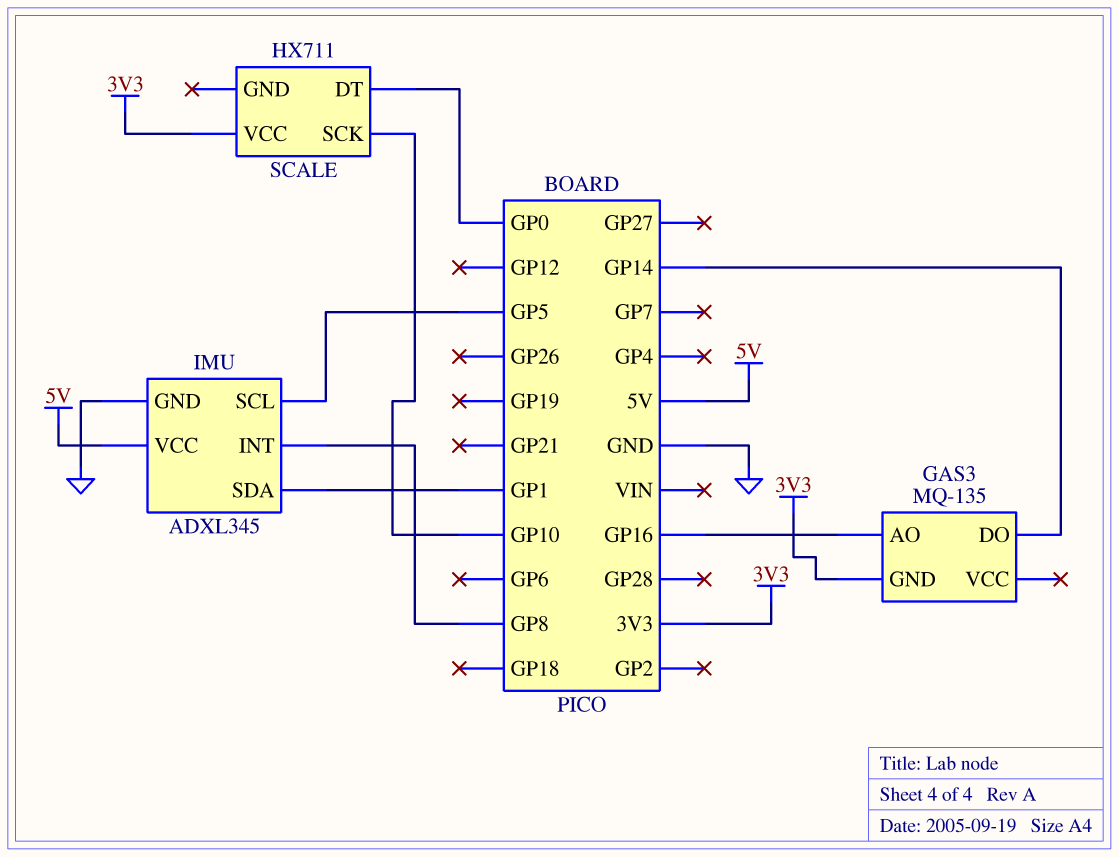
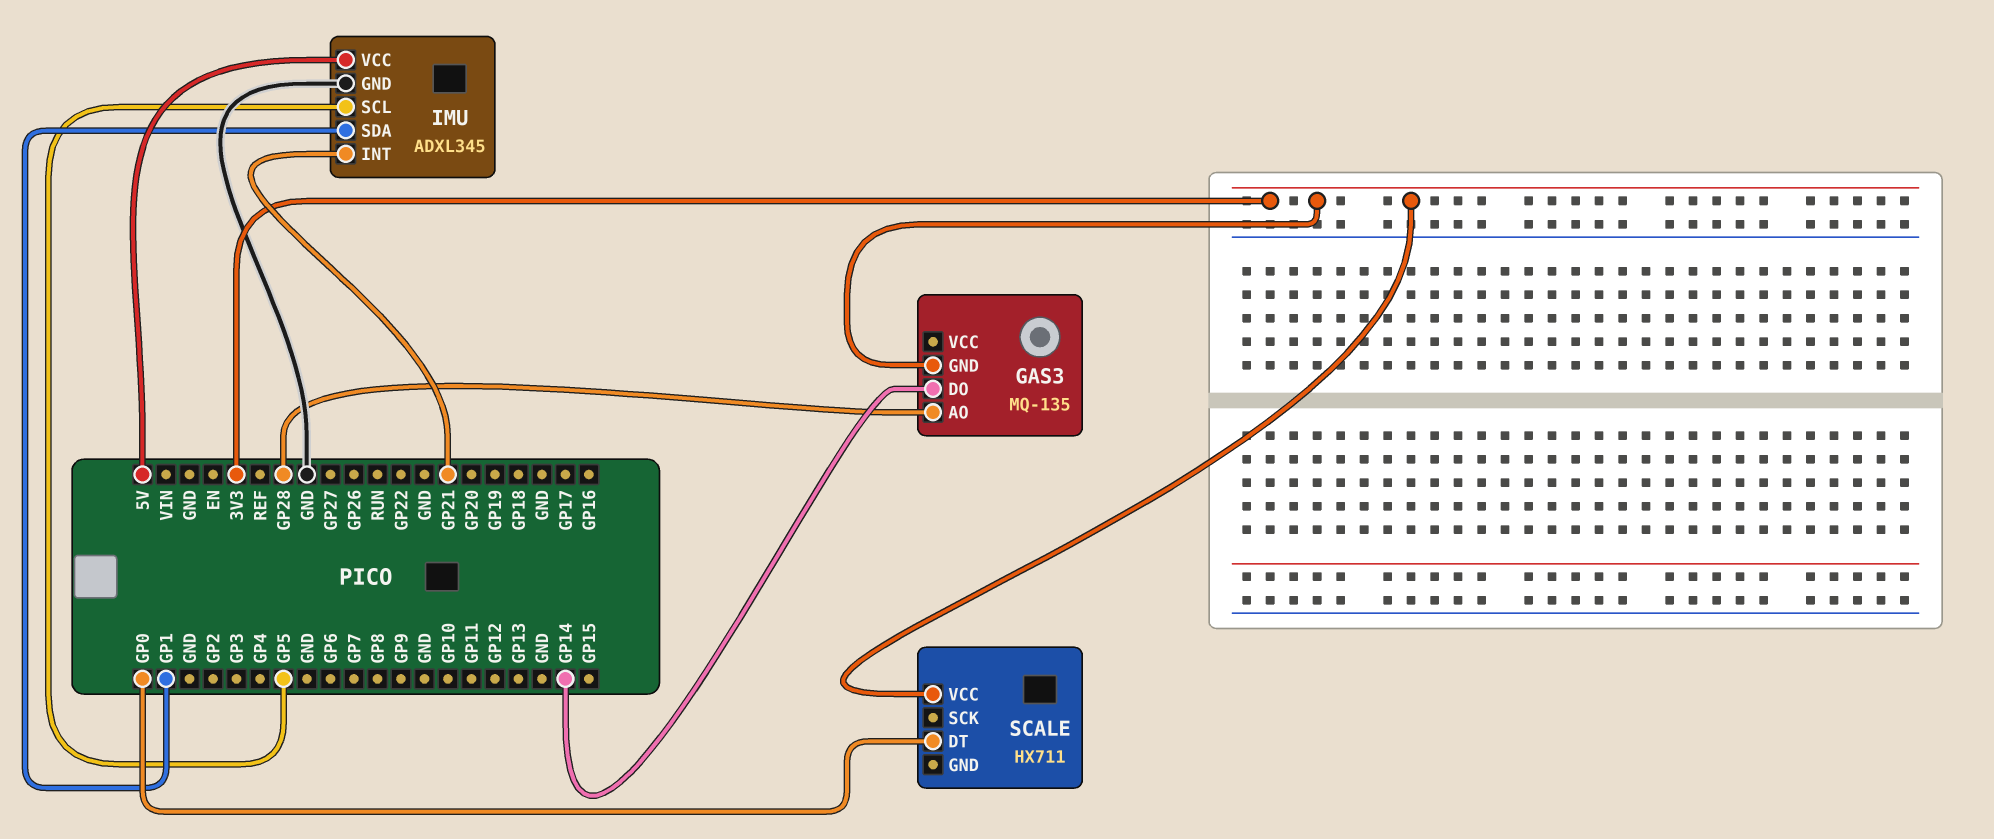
GAS3 pin AO: GP16 -> GP28
IMU pin INT: GP8 -> GP21
SCALE pin SCK: GP10 -> none

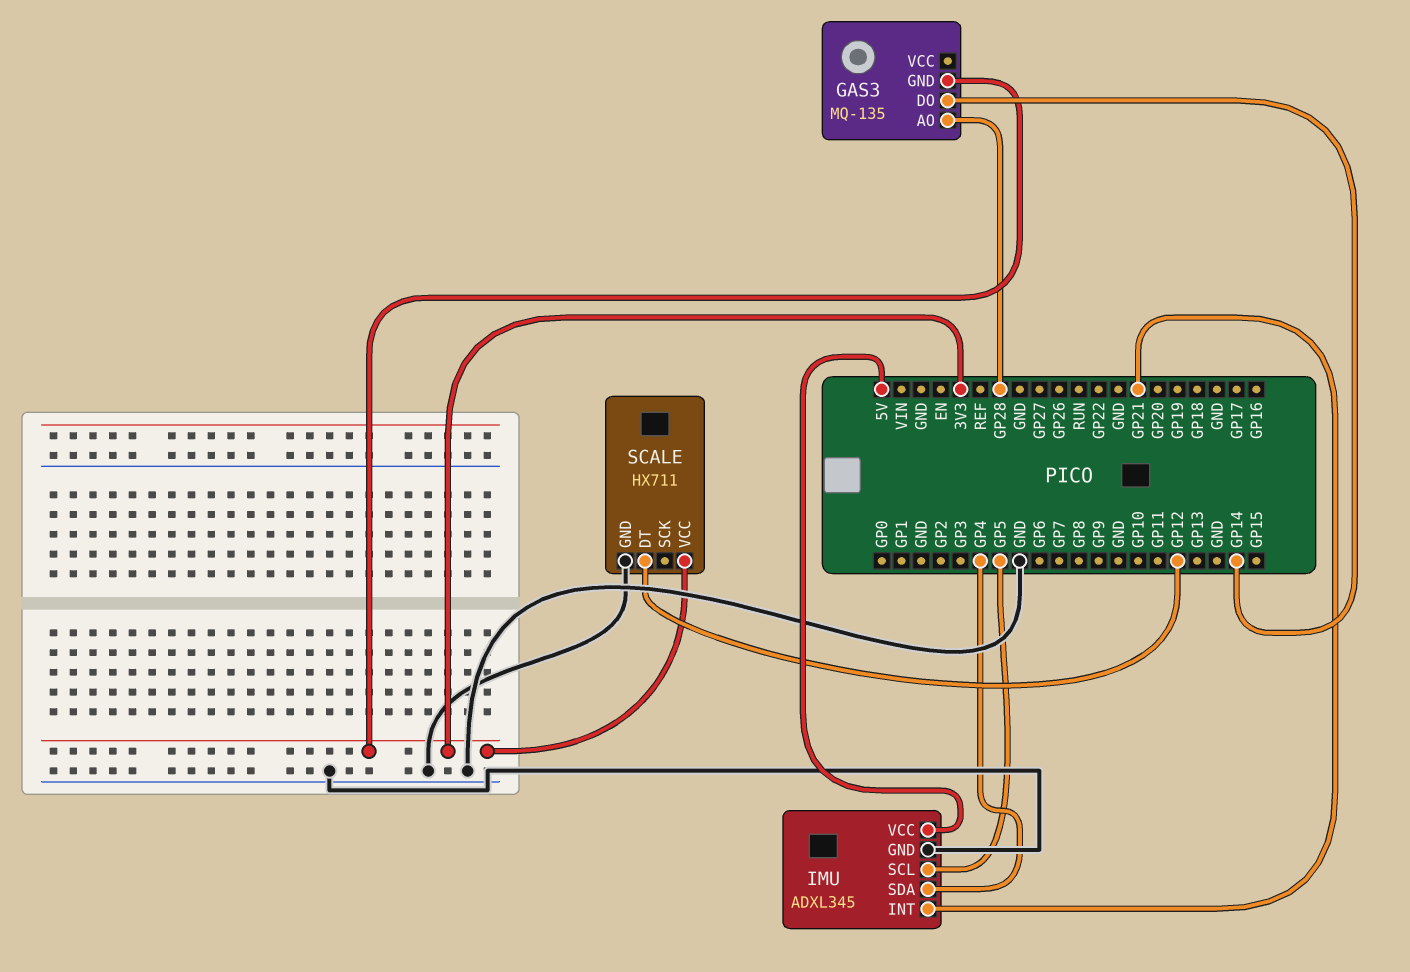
IMU pin SDA: GP1 -> GP4
SCALE pin DT: GP0 -> GP12
SCALE pin GND: none -> GND

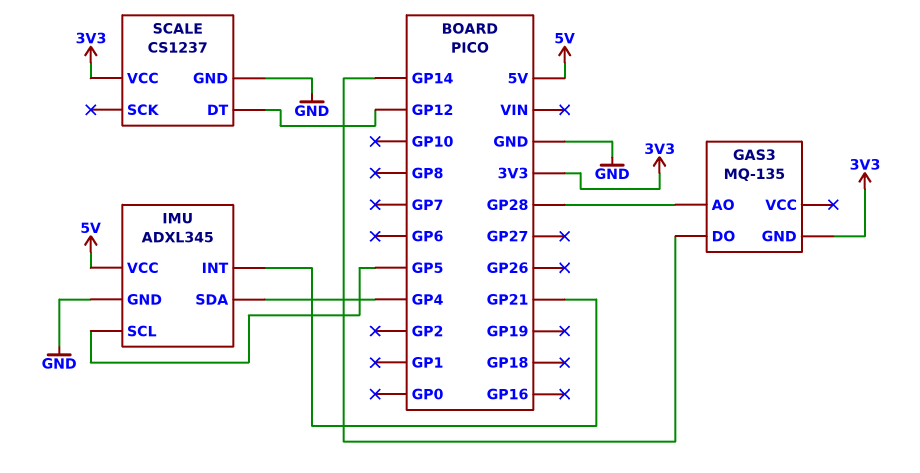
SCALE: HX711 -> CS1237

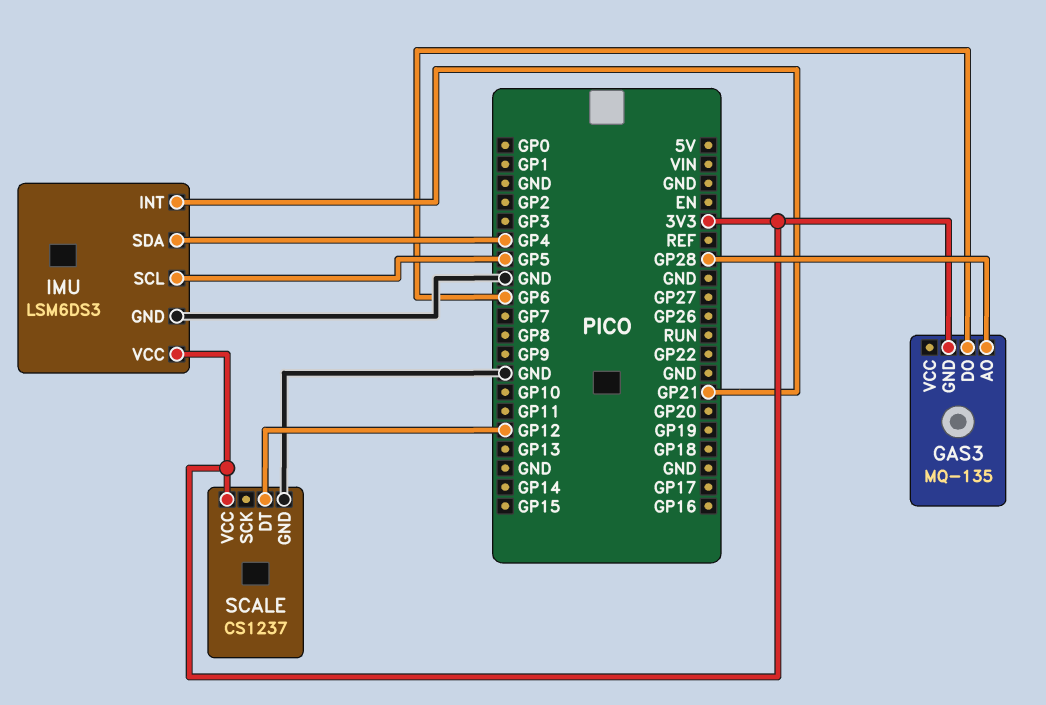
GAS3 pin DO: GP14 -> GP6
IMU: ADXL345 -> LSM6DS3
IMU pin VCC: 5V -> 3V3

